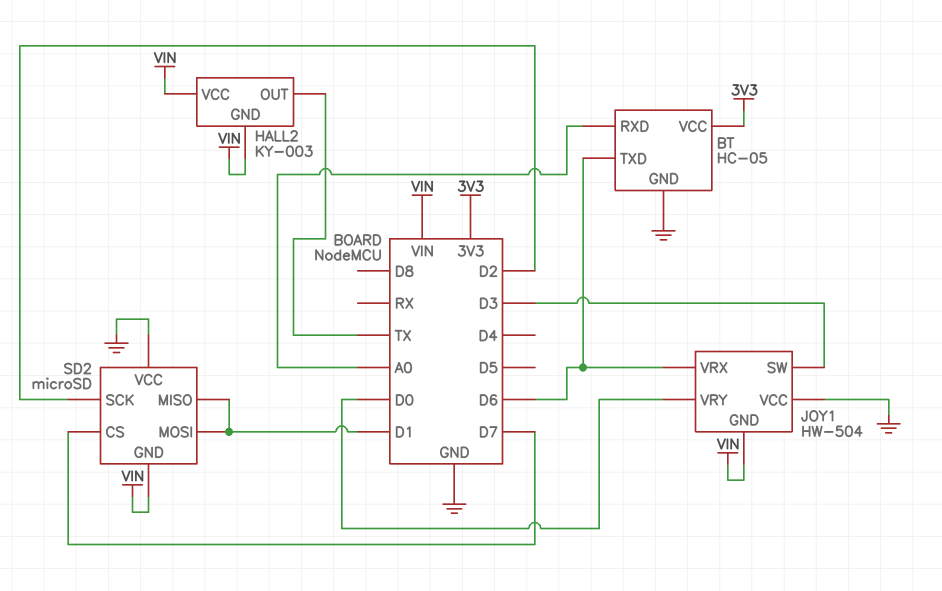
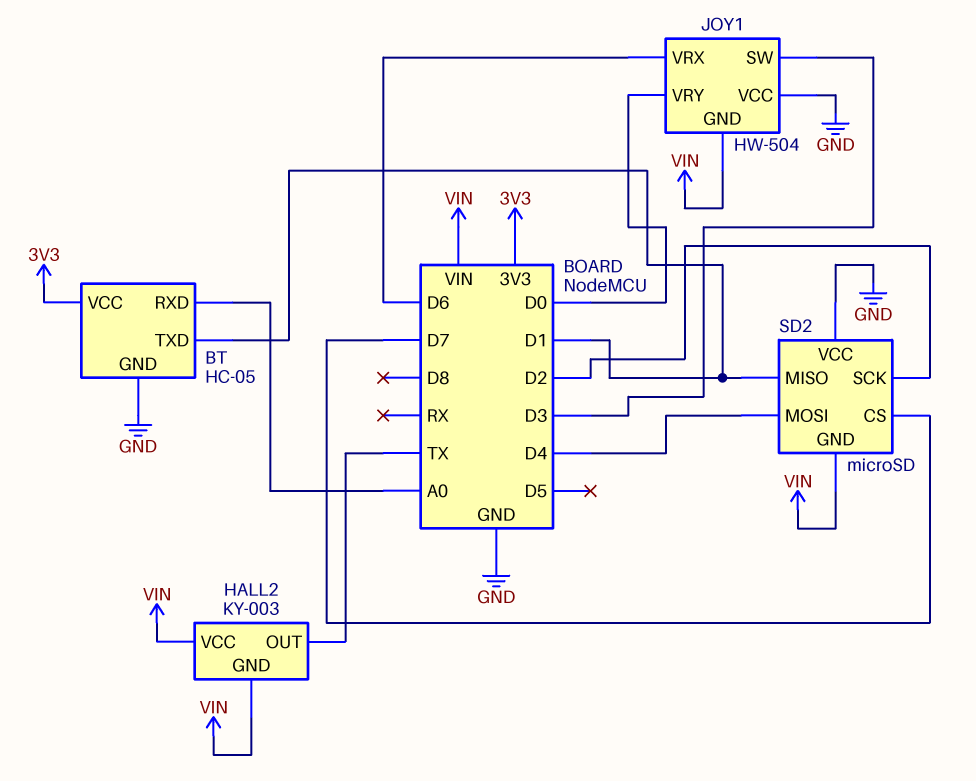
BT pin TXD: D6 -> D1
SD2 pin MOSI: D1 -> D4

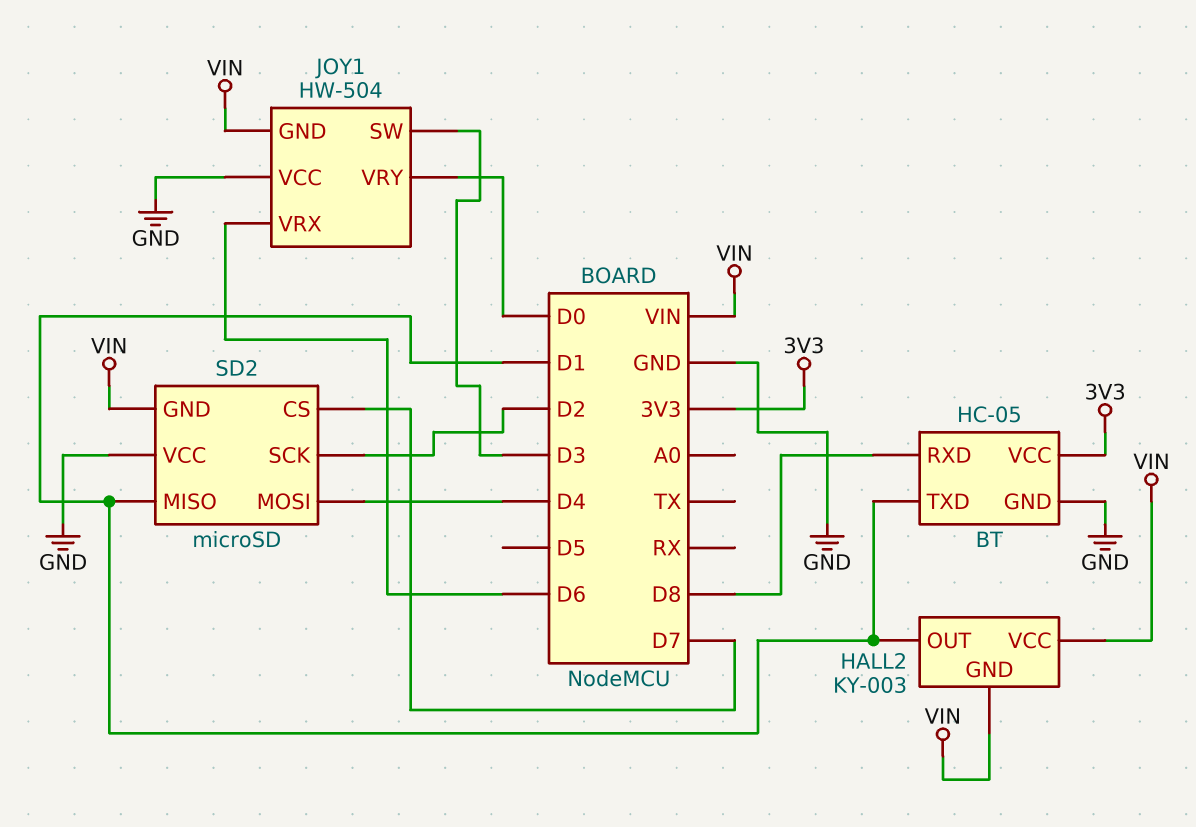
BT pin RXD: A0 -> D8
HALL2 pin OUT: TX -> D1

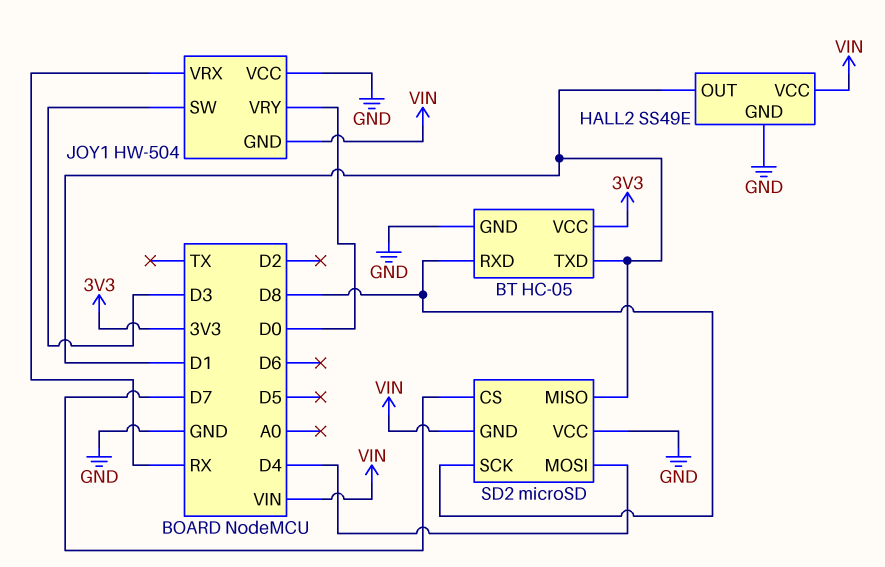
HALL2: KY-003 -> SS49E
HALL2 pin GND: VIN -> GND
JOY1 pin VRX: D6 -> RX
SD2 pin SCK: D2 -> D8

